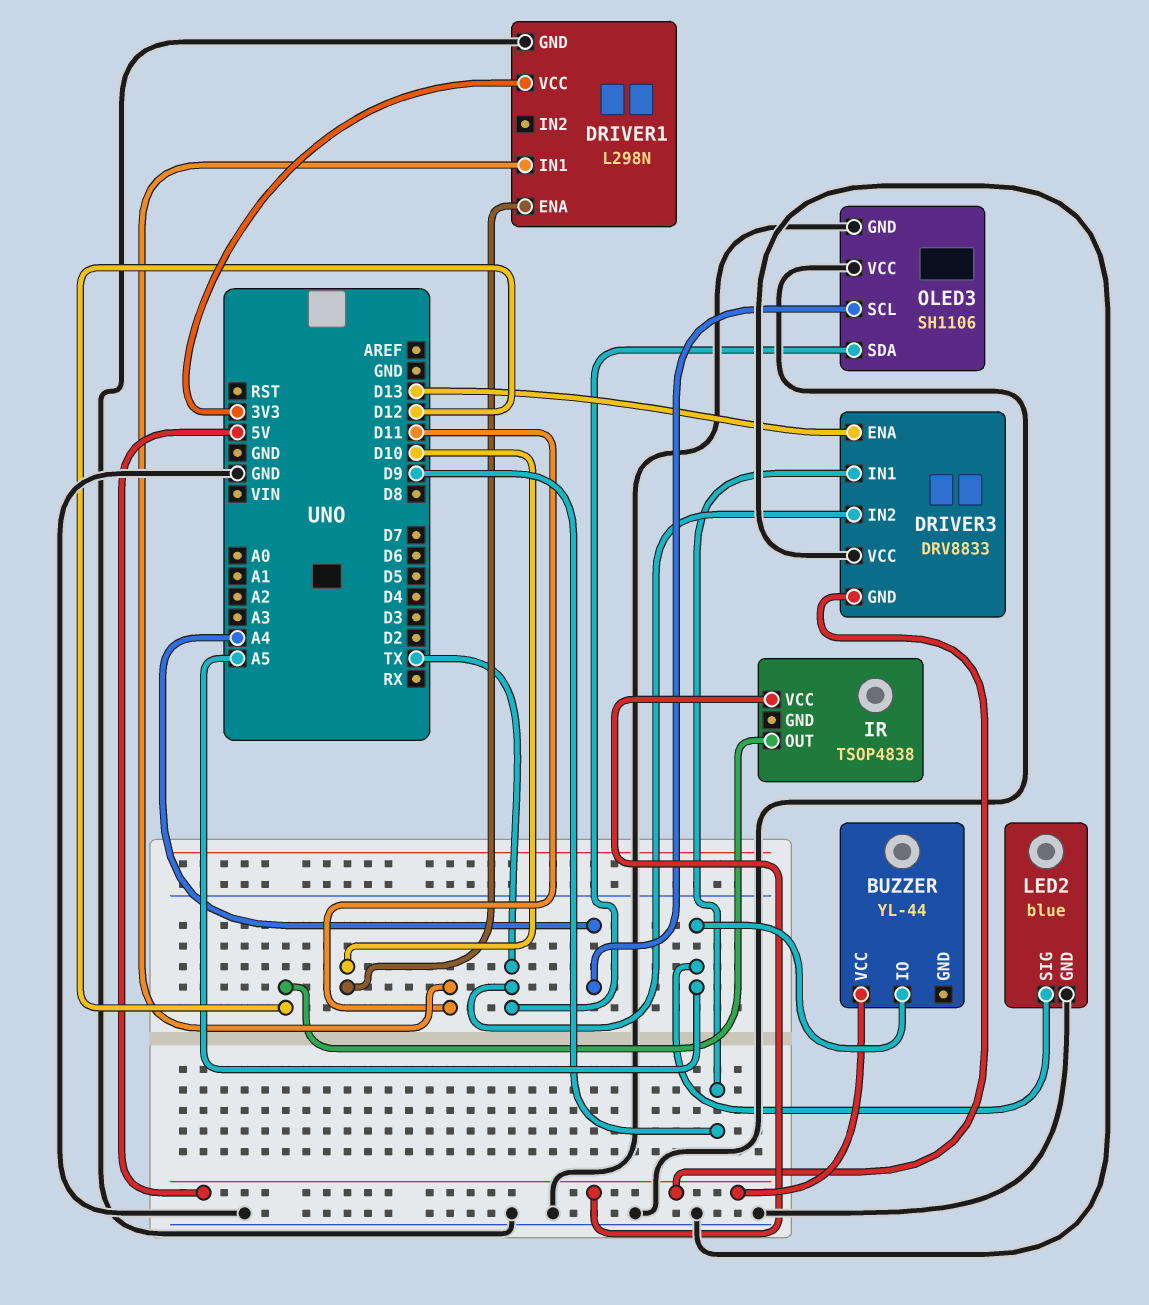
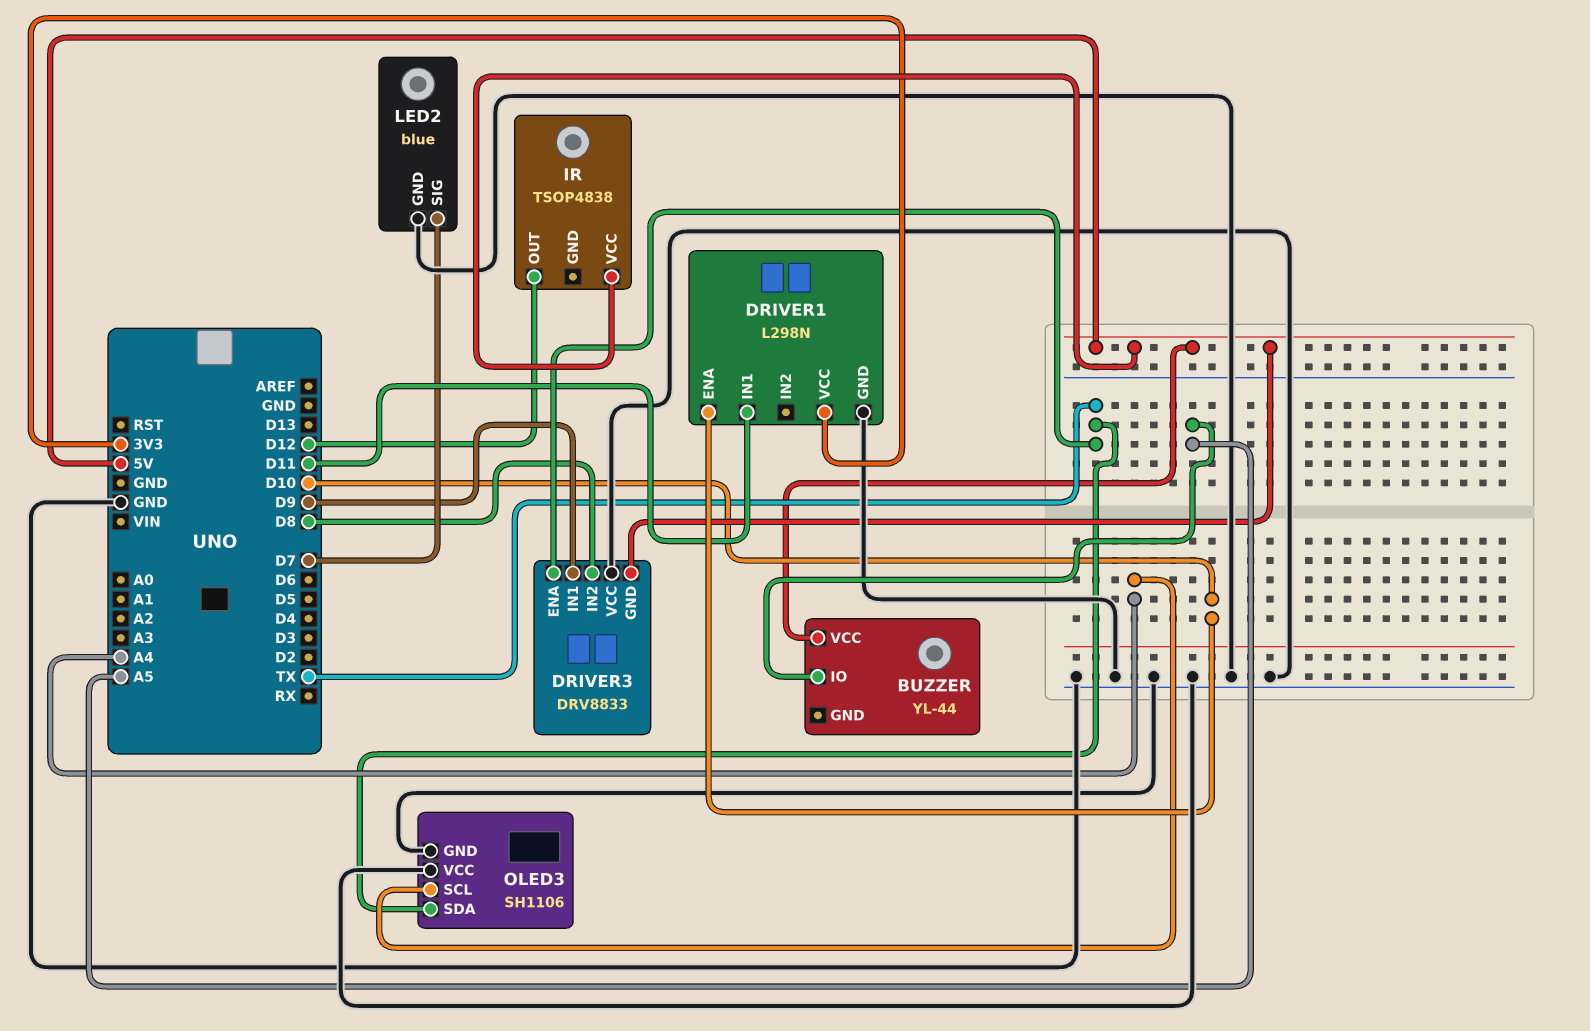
DRIVER3 pin ENA: D13 -> TX
DRIVER3 pin IN2: TX -> D8
LED2 pin SIG: A5 -> D7

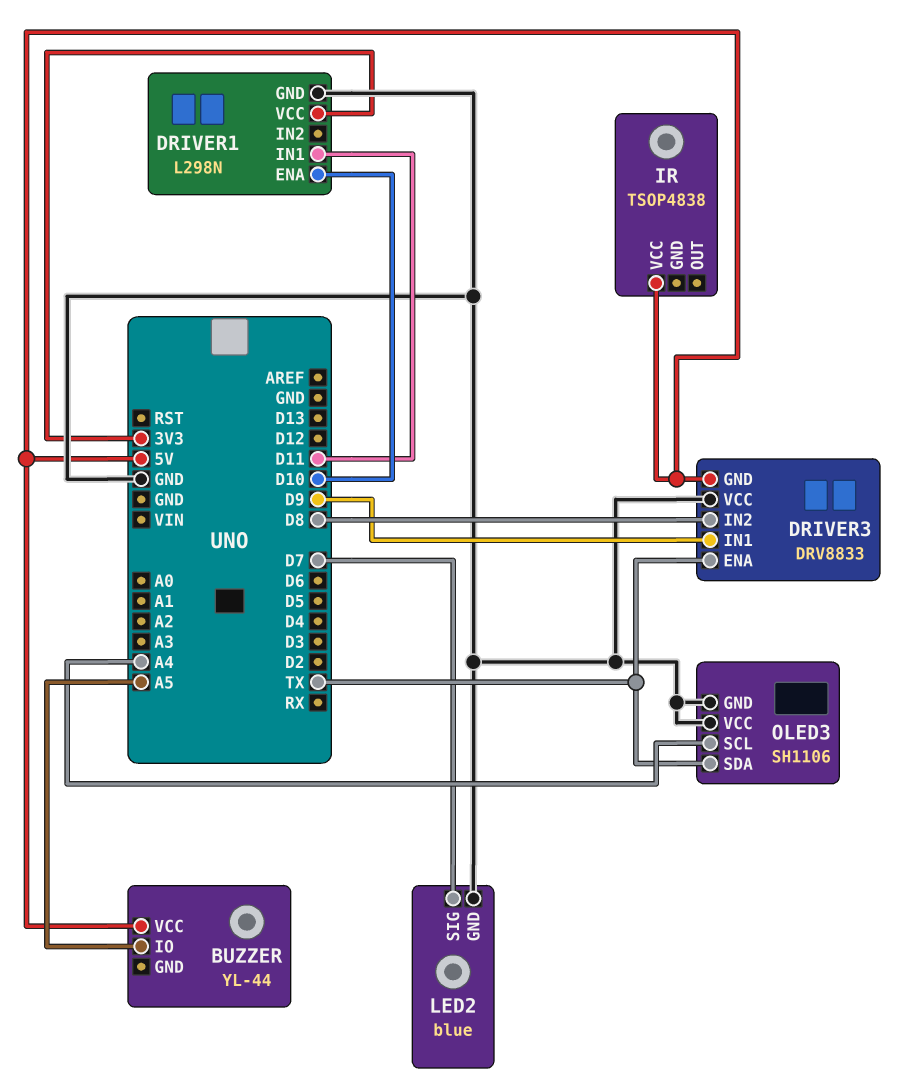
IR pin OUT: D12 -> none

